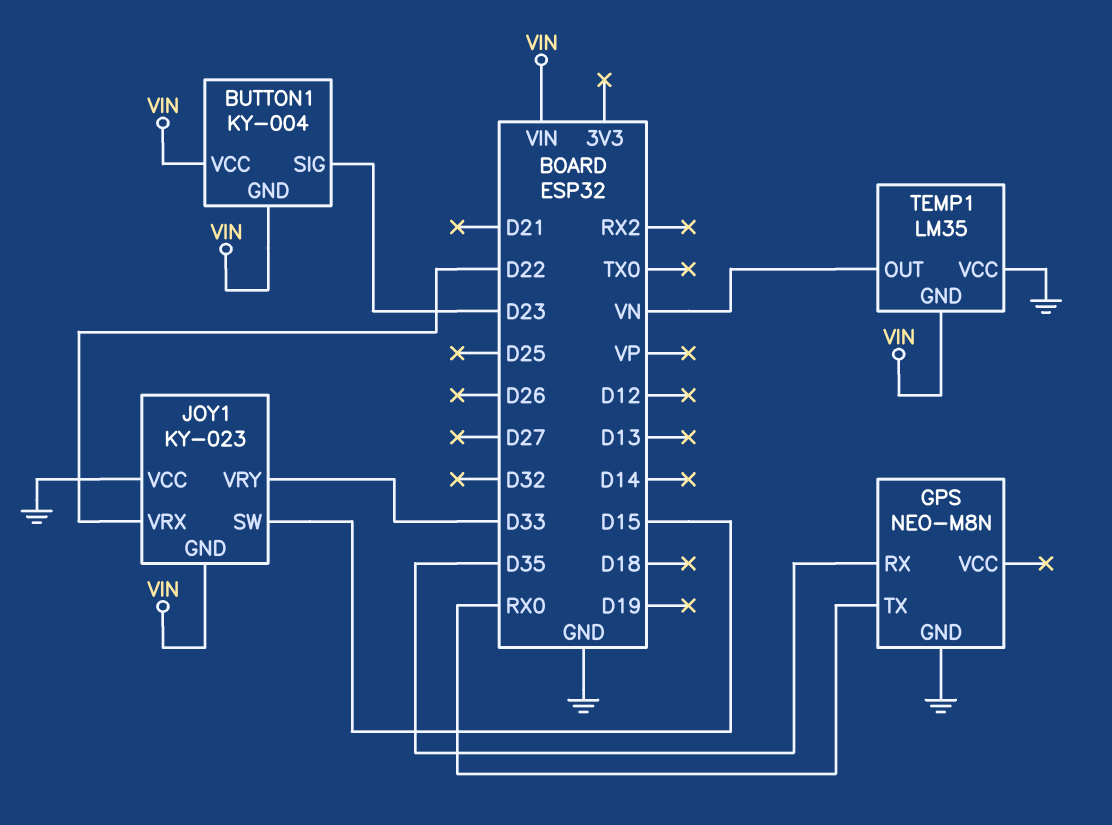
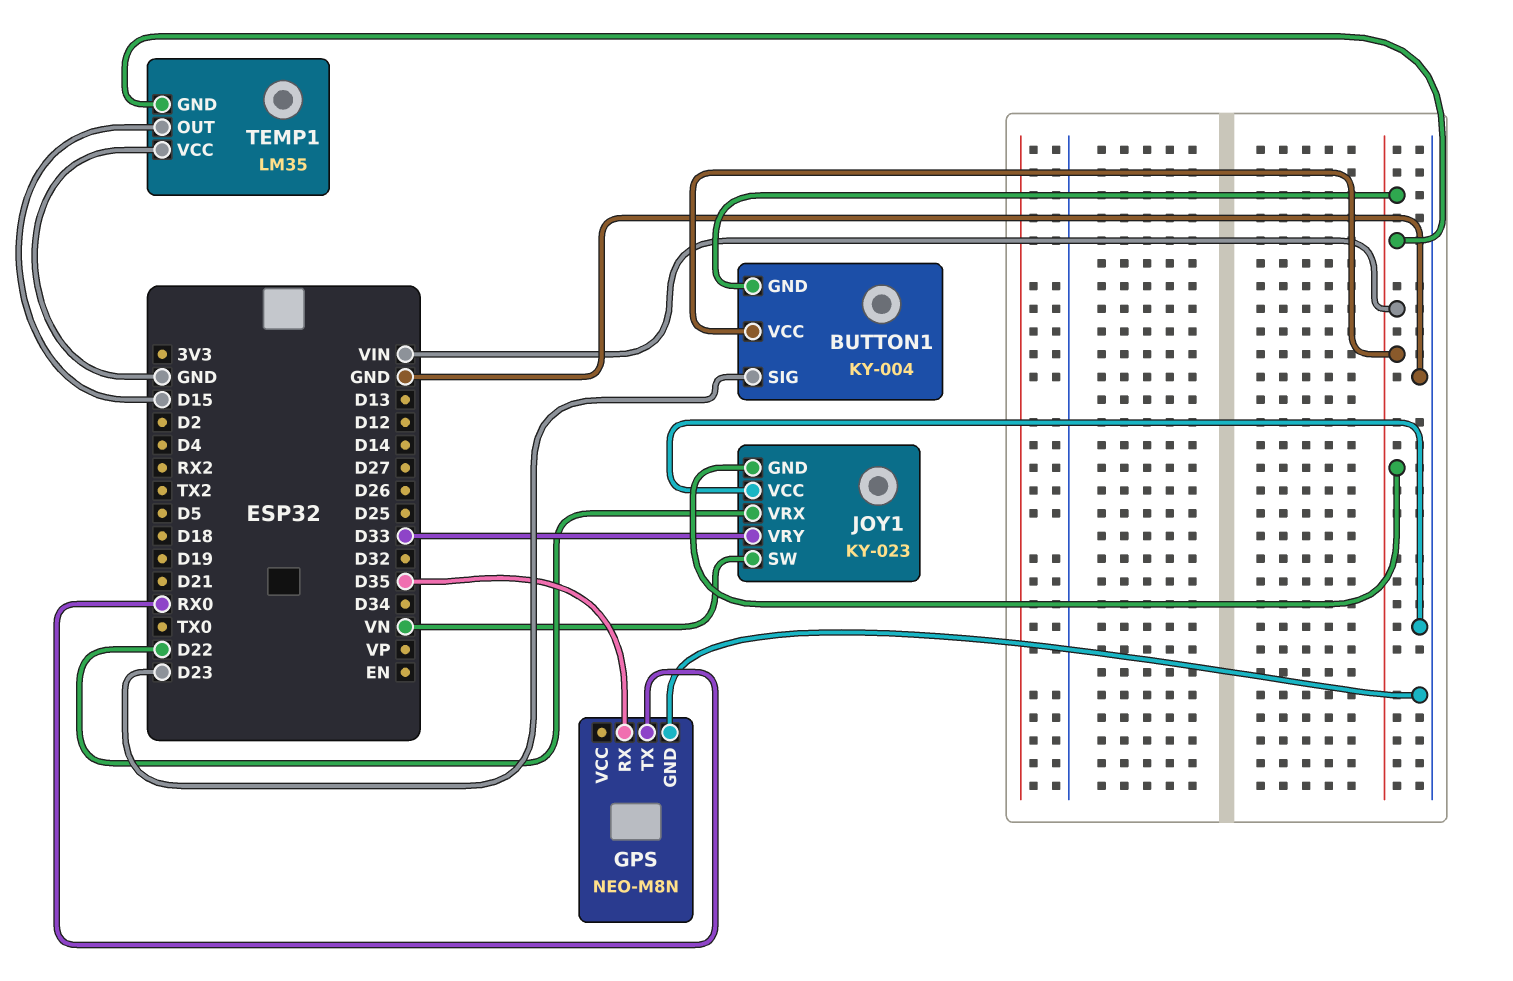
JOY1 pin SW: D15 -> VN
TEMP1 pin OUT: VN -> D15

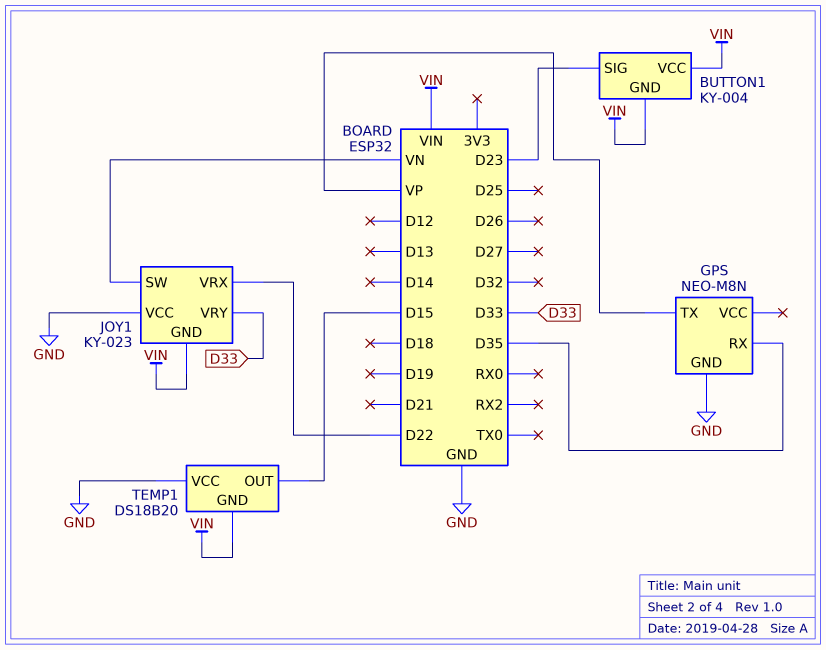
GPS pin TX: RX0 -> VP
TEMP1: LM35 -> DS18B20

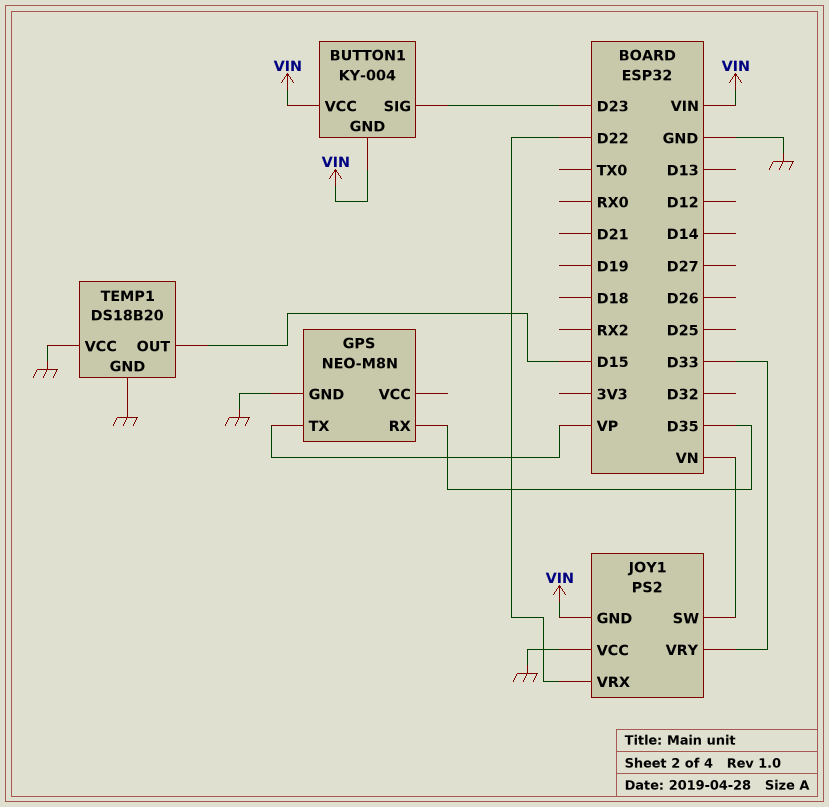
JOY1: KY-023 -> PS2
TEMP1 pin GND: VIN -> GND

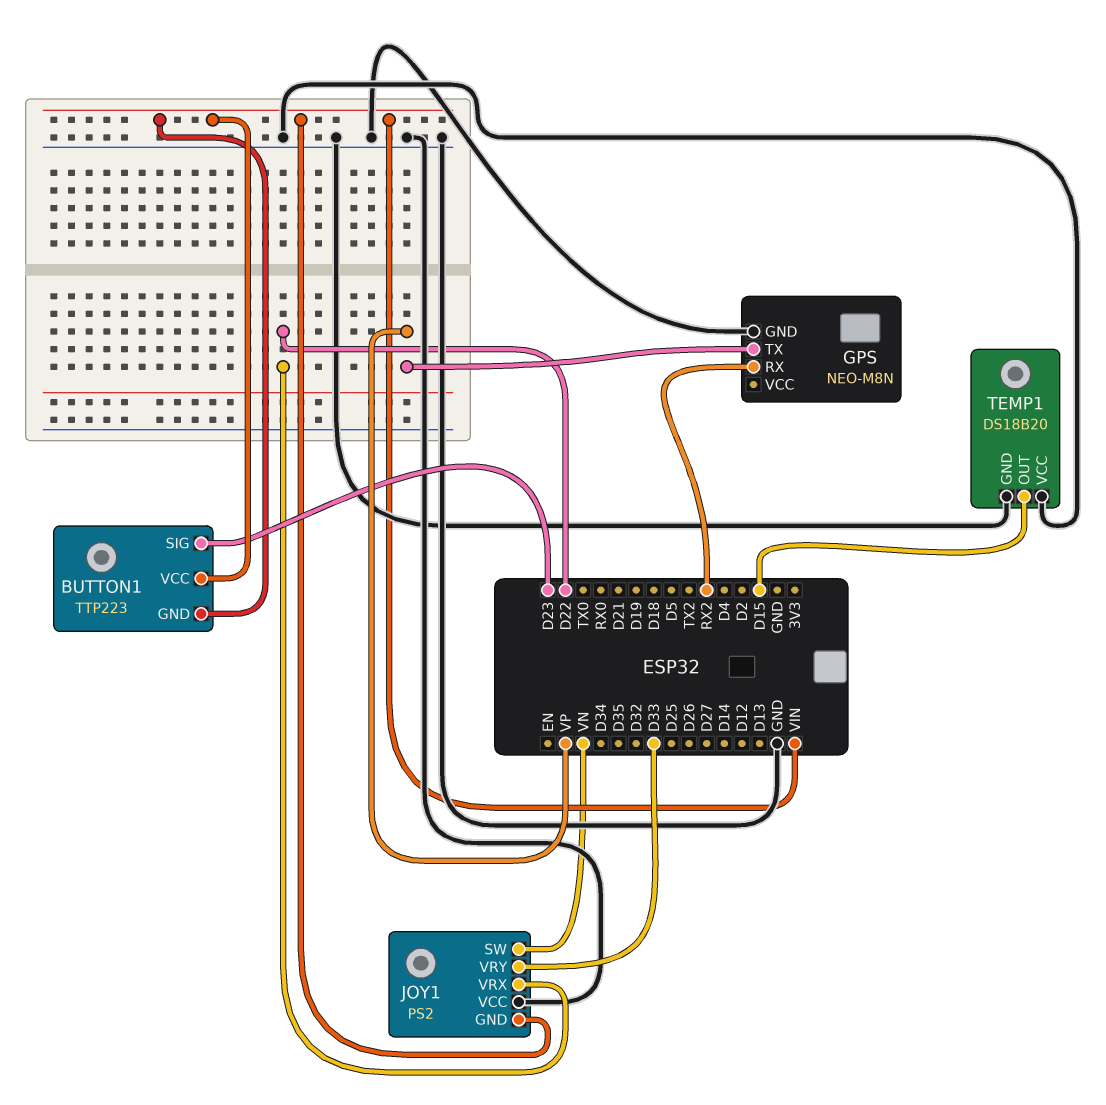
BUTTON1: KY-004 -> TTP223
GPS pin RX: D35 -> RX2

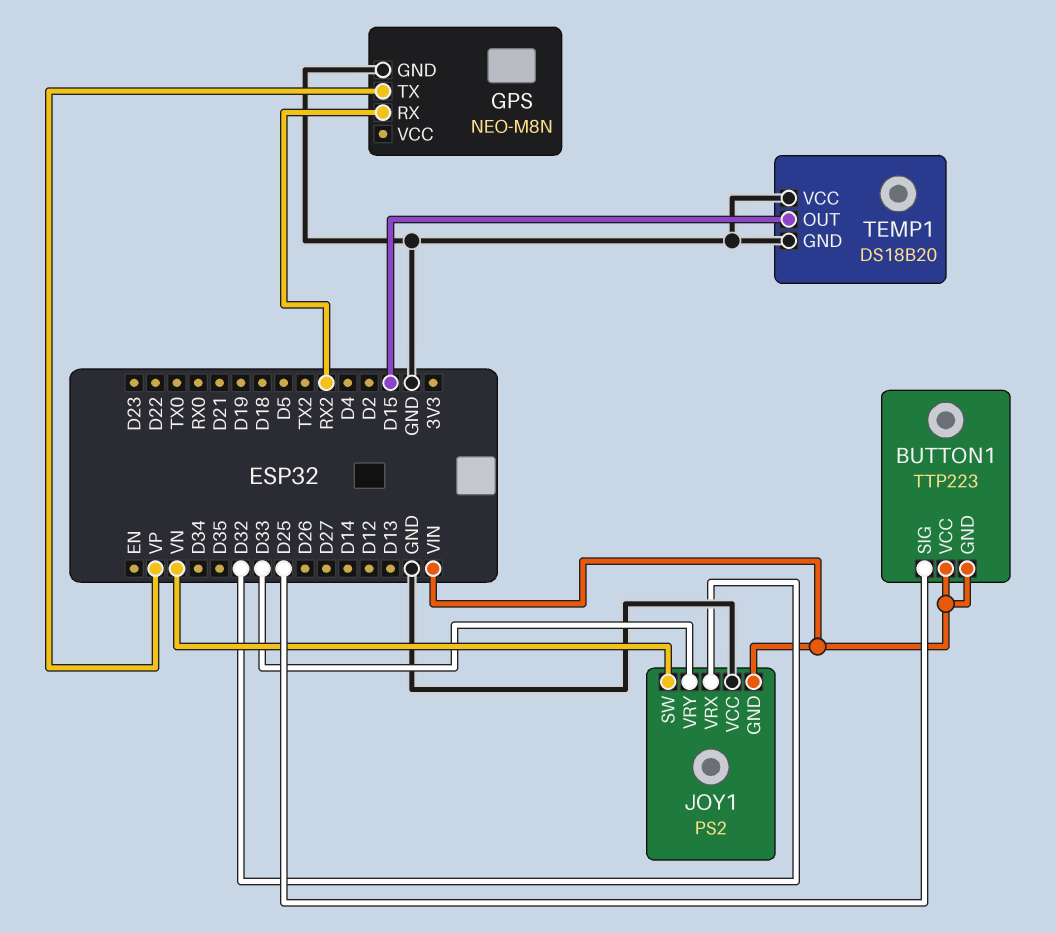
BUTTON1 pin SIG: D23 -> D25
JOY1 pin VRX: D22 -> D32

